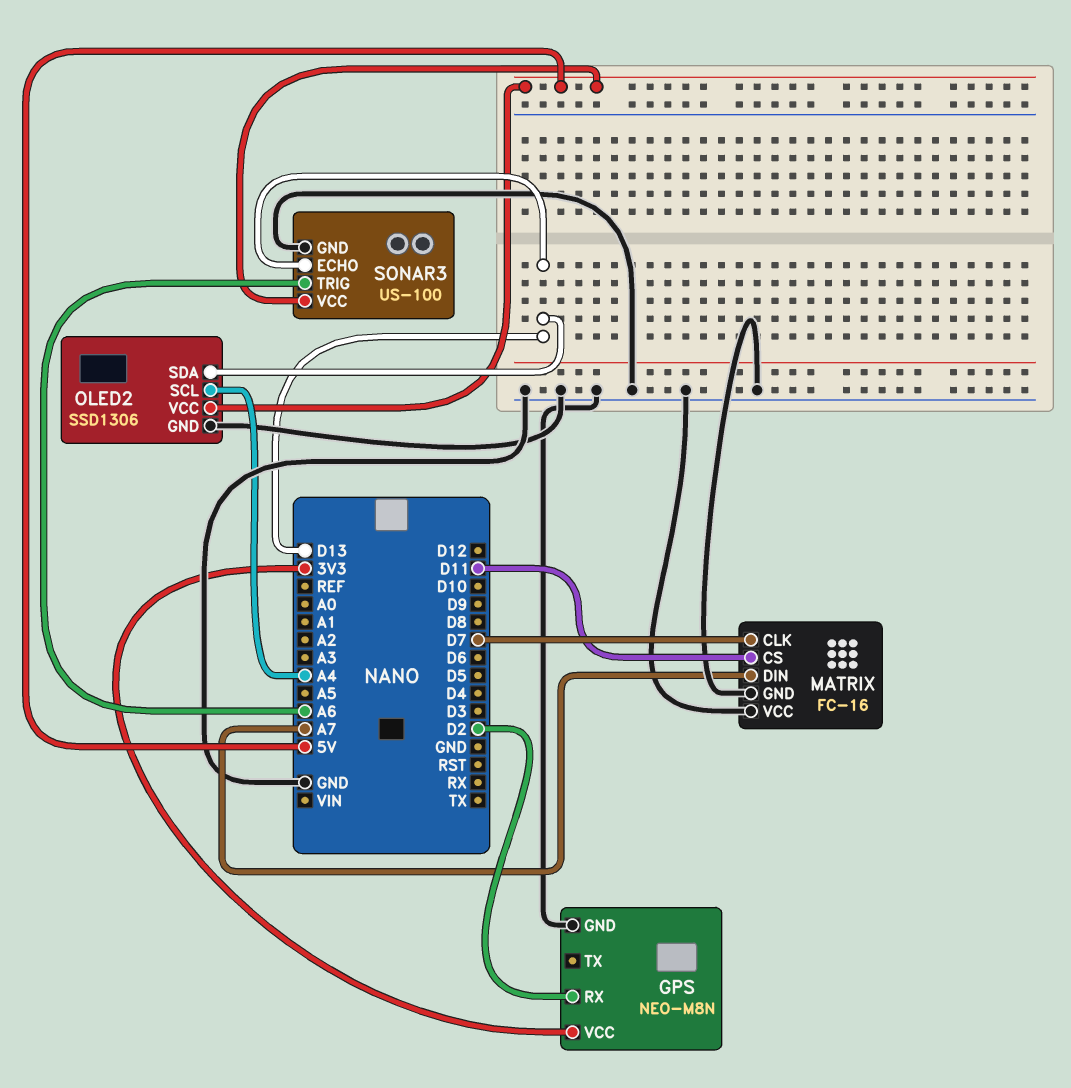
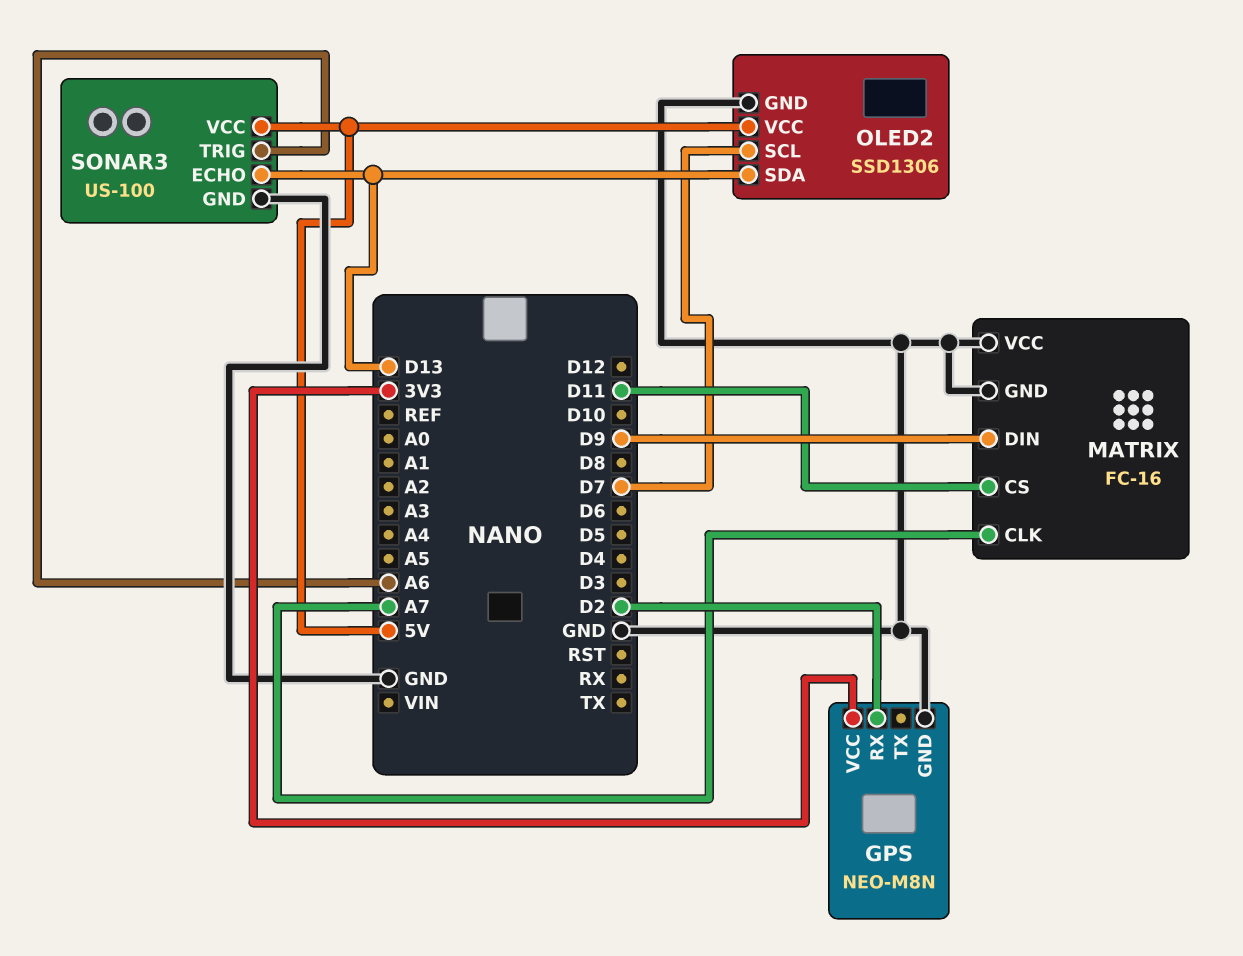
MATRIX pin CLK: D7 -> A7
MATRIX pin DIN: A7 -> D9
OLED2 pin SCL: A4 -> D7

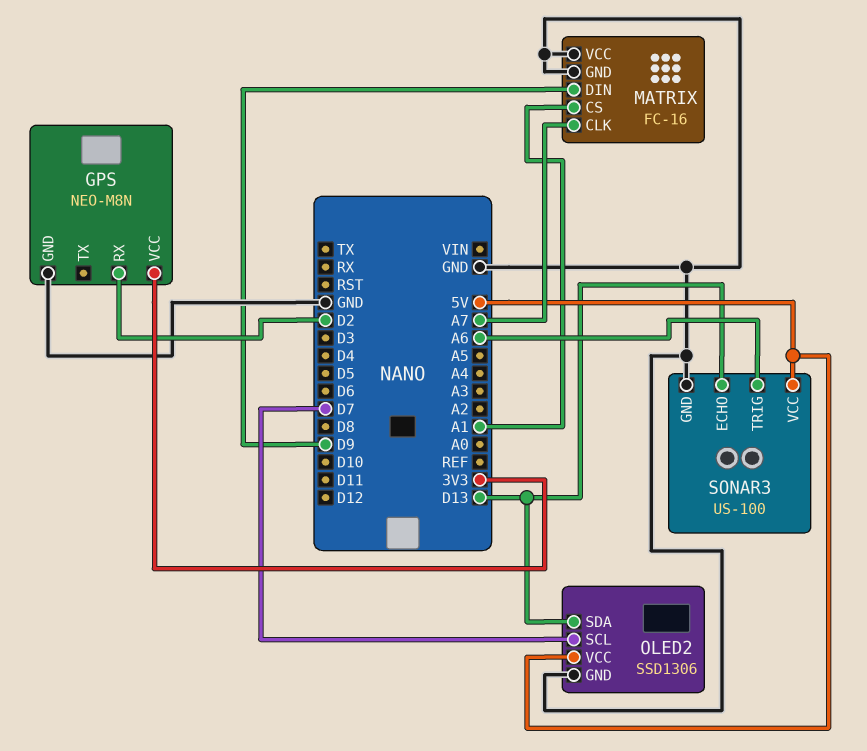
MATRIX pin CS: D11 -> A1

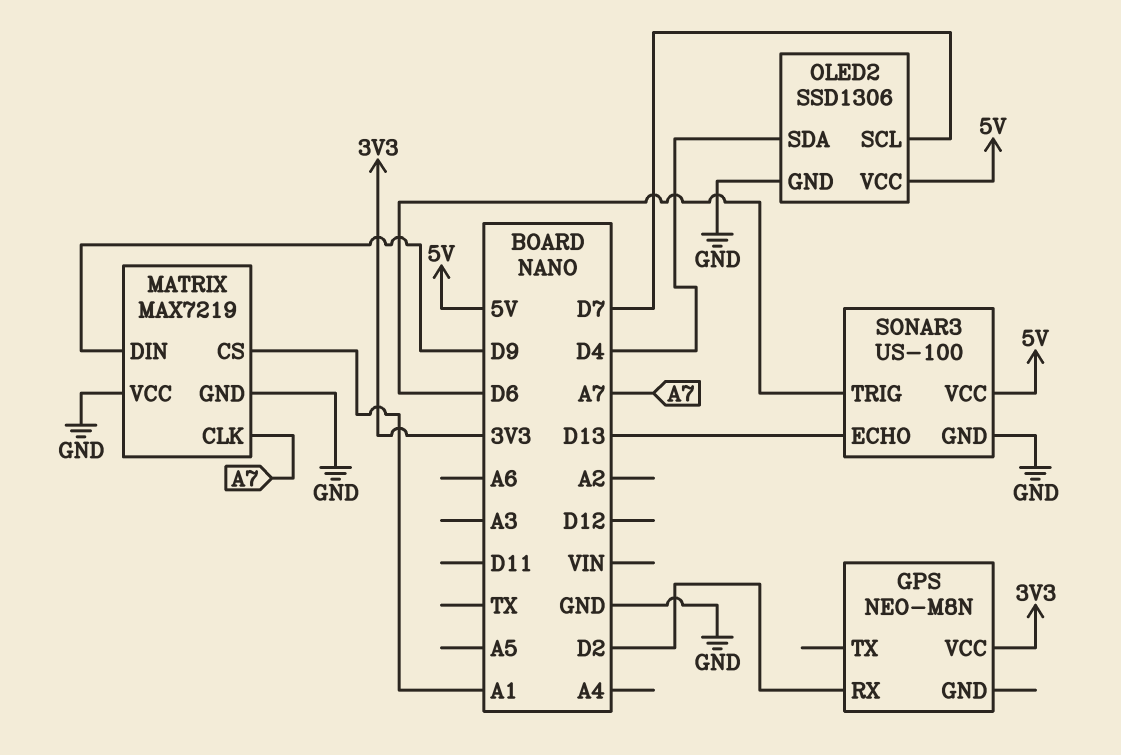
GPS pin GND: GND -> none
MATRIX: FC-16 -> MAX7219
OLED2 pin SDA: D13 -> D4
SONAR3 pin TRIG: A6 -> D6

